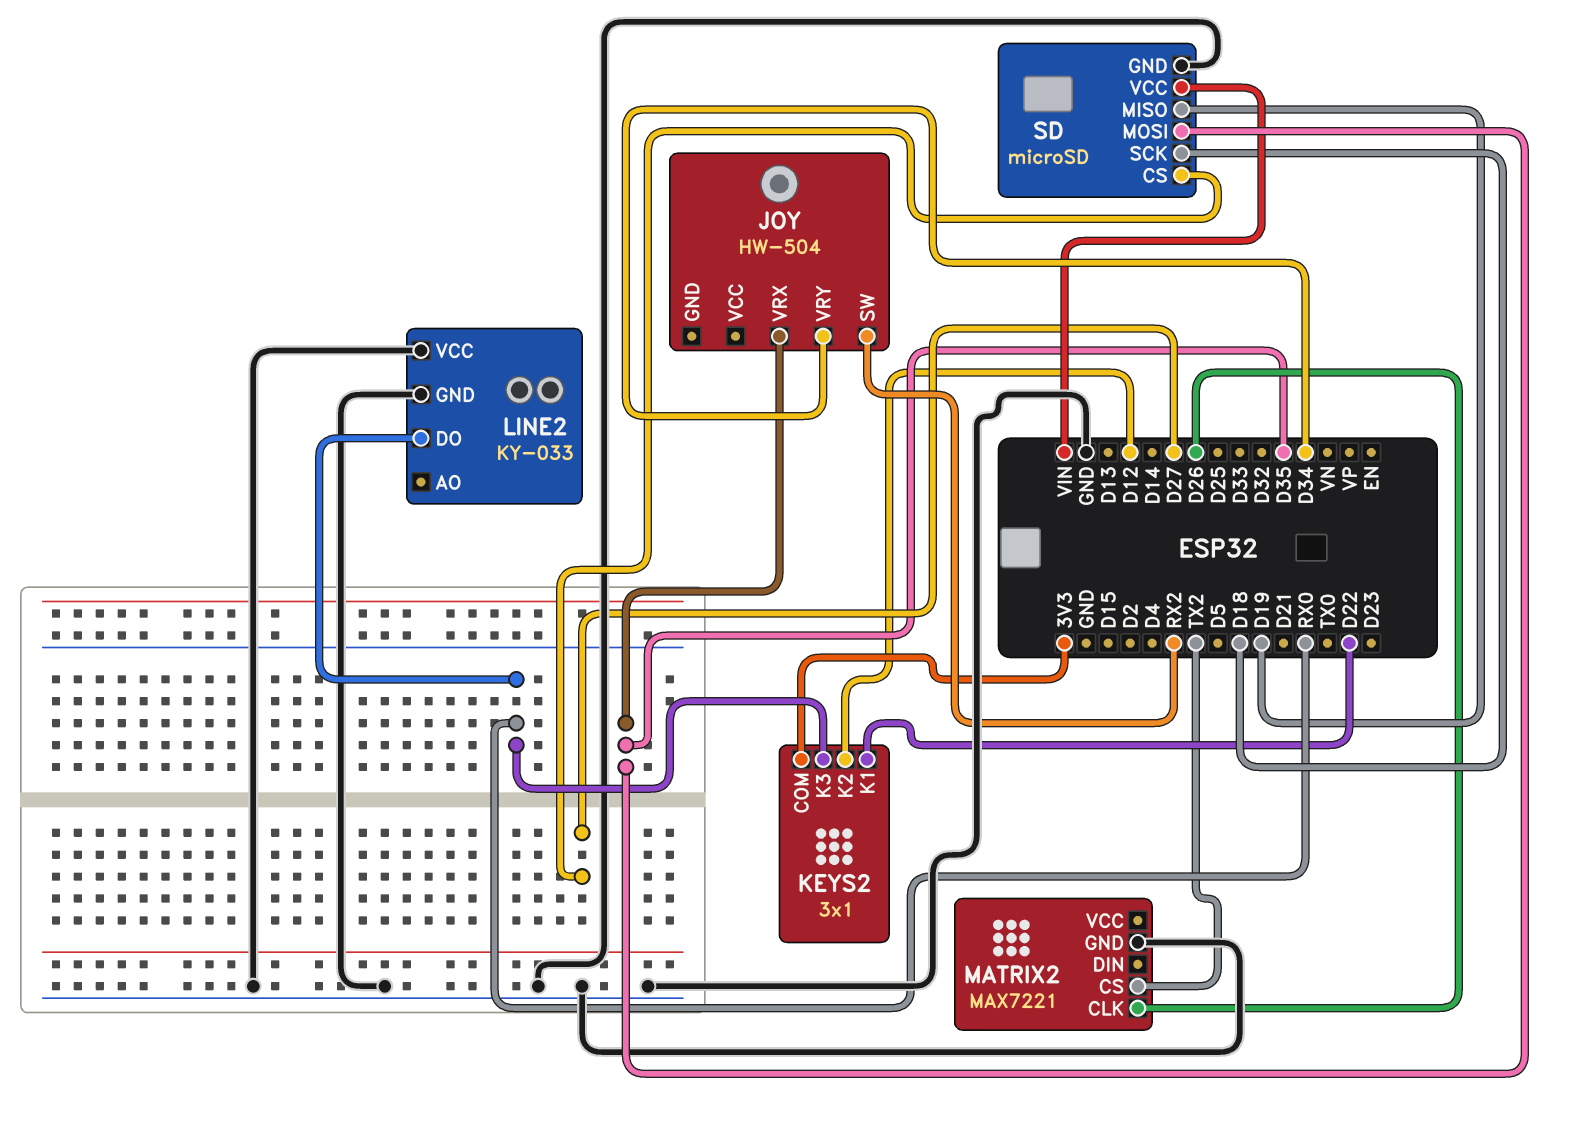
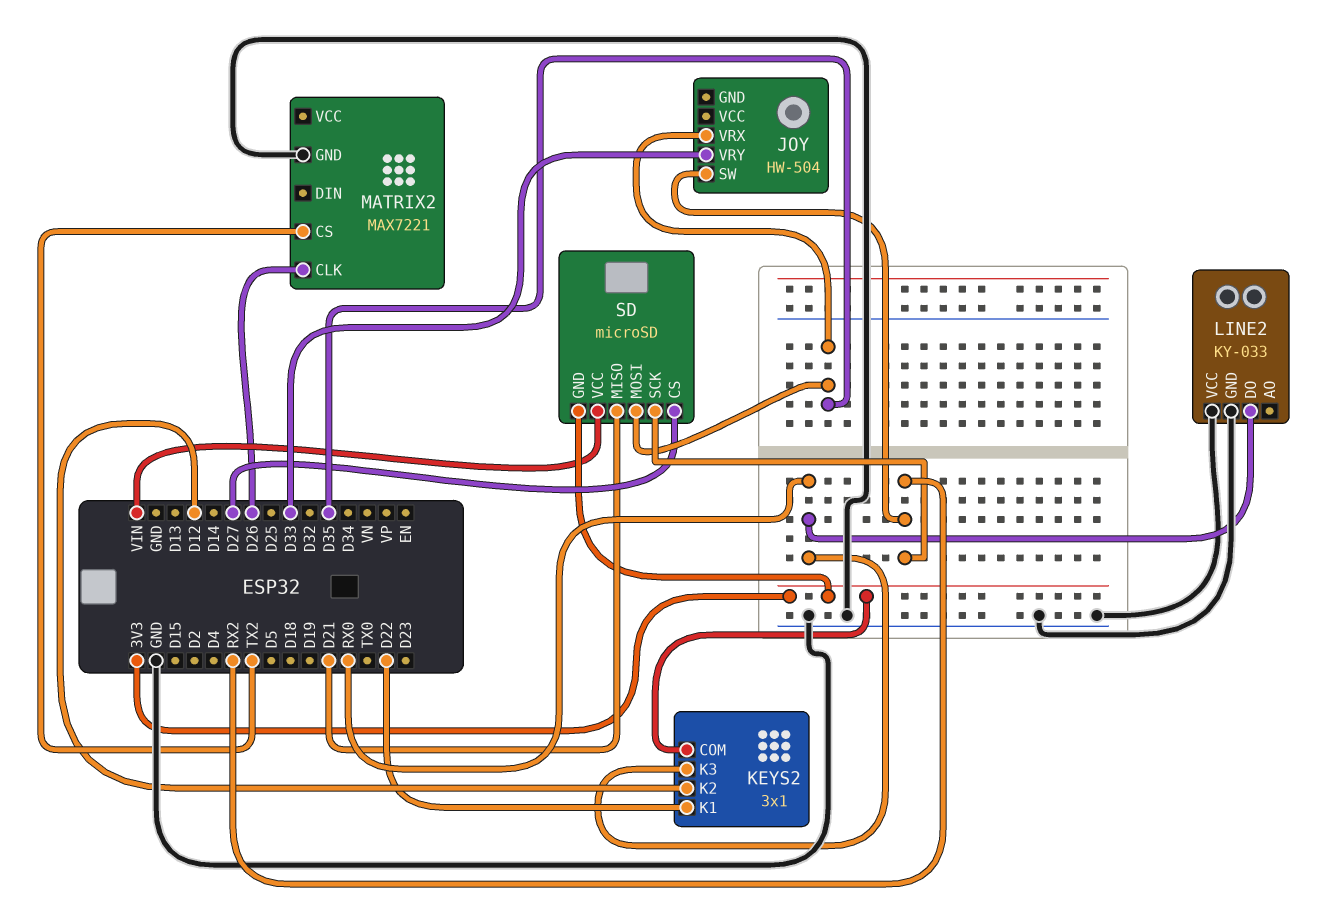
JOY pin VRY: D34 -> D33
SD pin GND: GND -> 3V3
SD pin MISO: D19 -> D21
SD pin SCK: D18 -> RX2

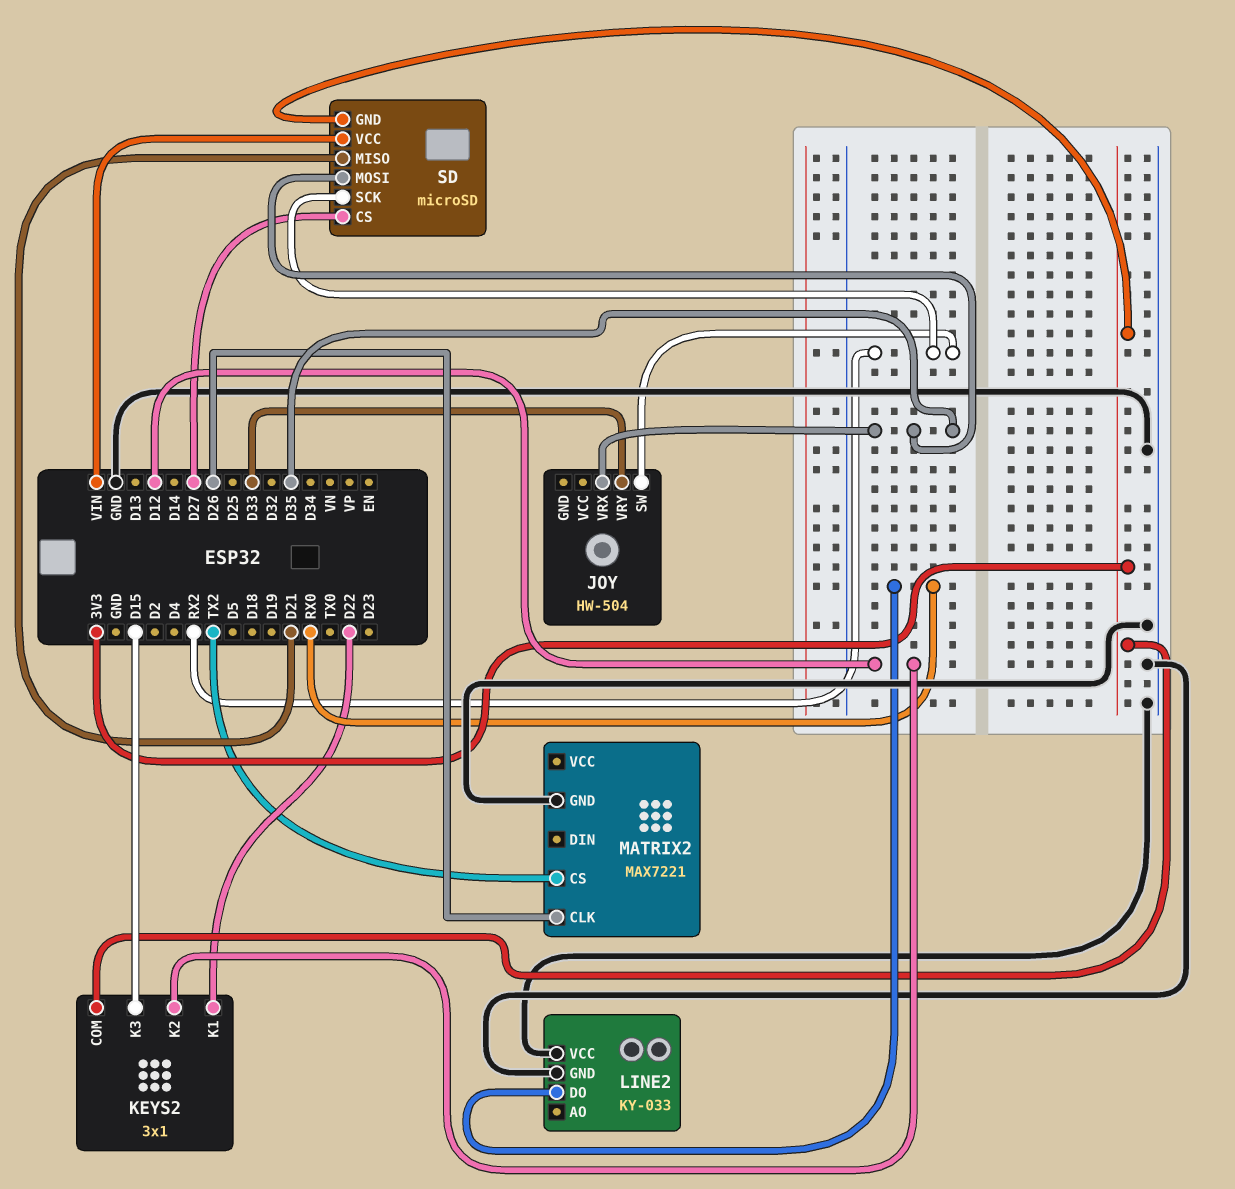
KEYS2 pin K3: RX0 -> D15

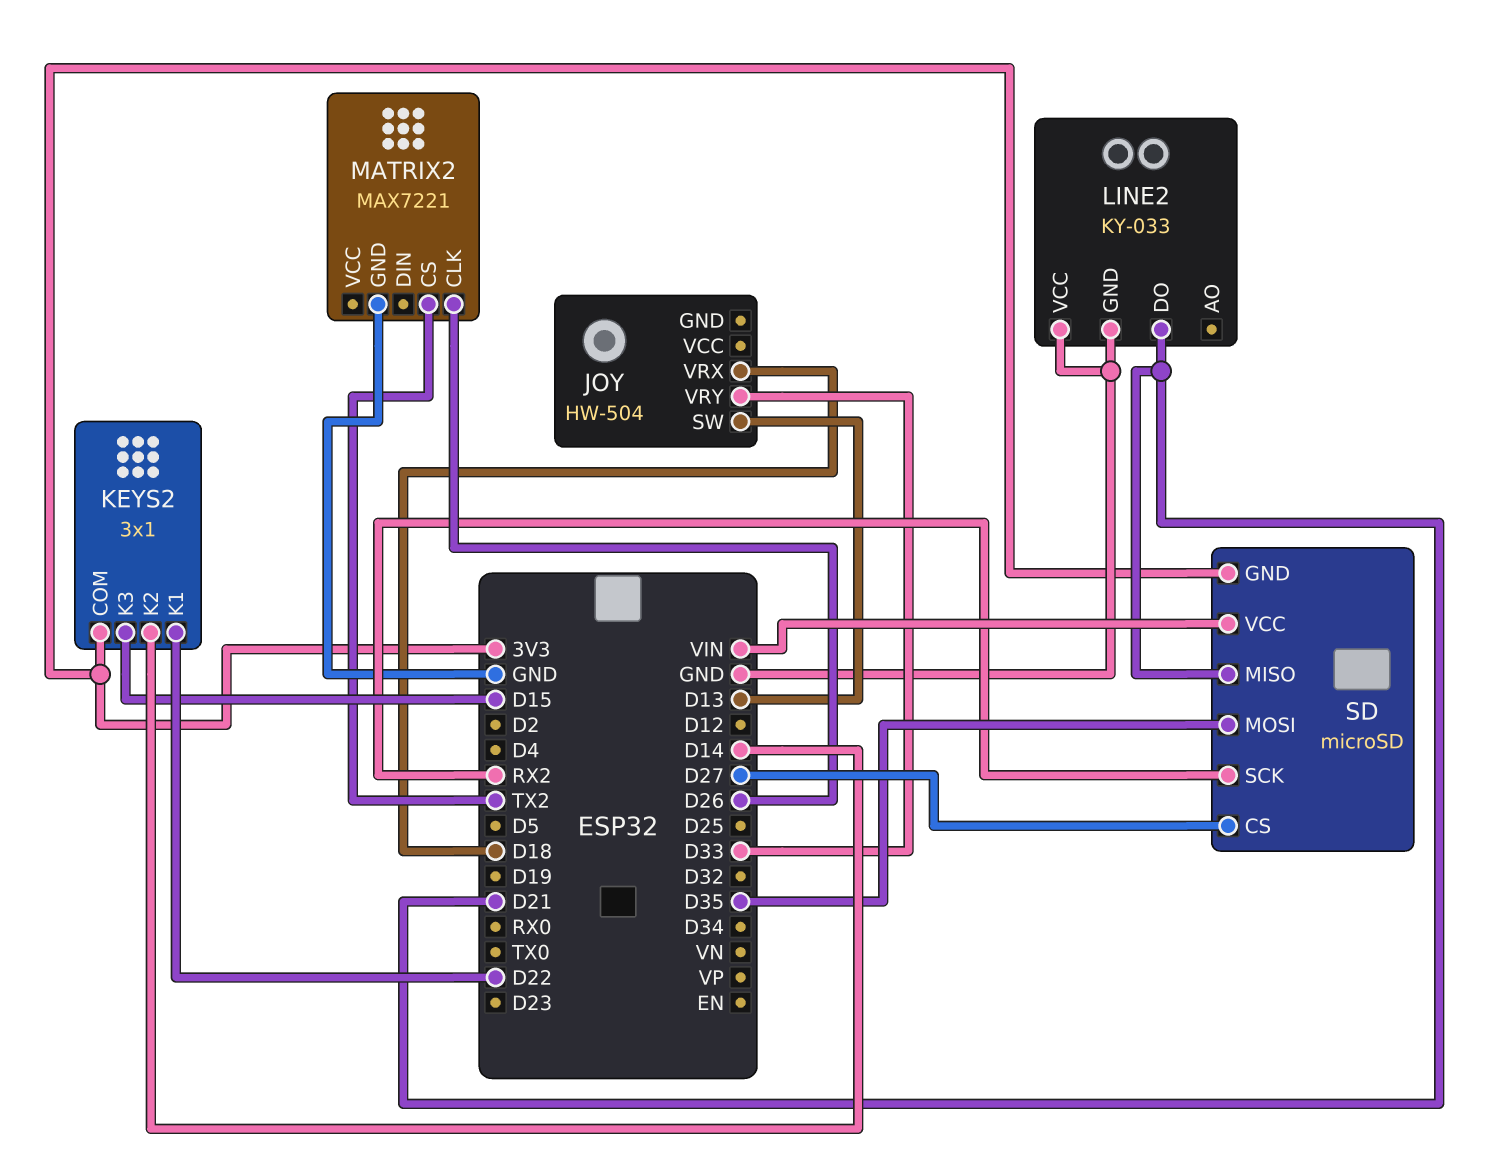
JOY pin SW: RX2 -> D13
JOY pin VRX: D35 -> D18
KEYS2 pin K2: D12 -> D14
LINE2 pin DO: RX0 -> D21

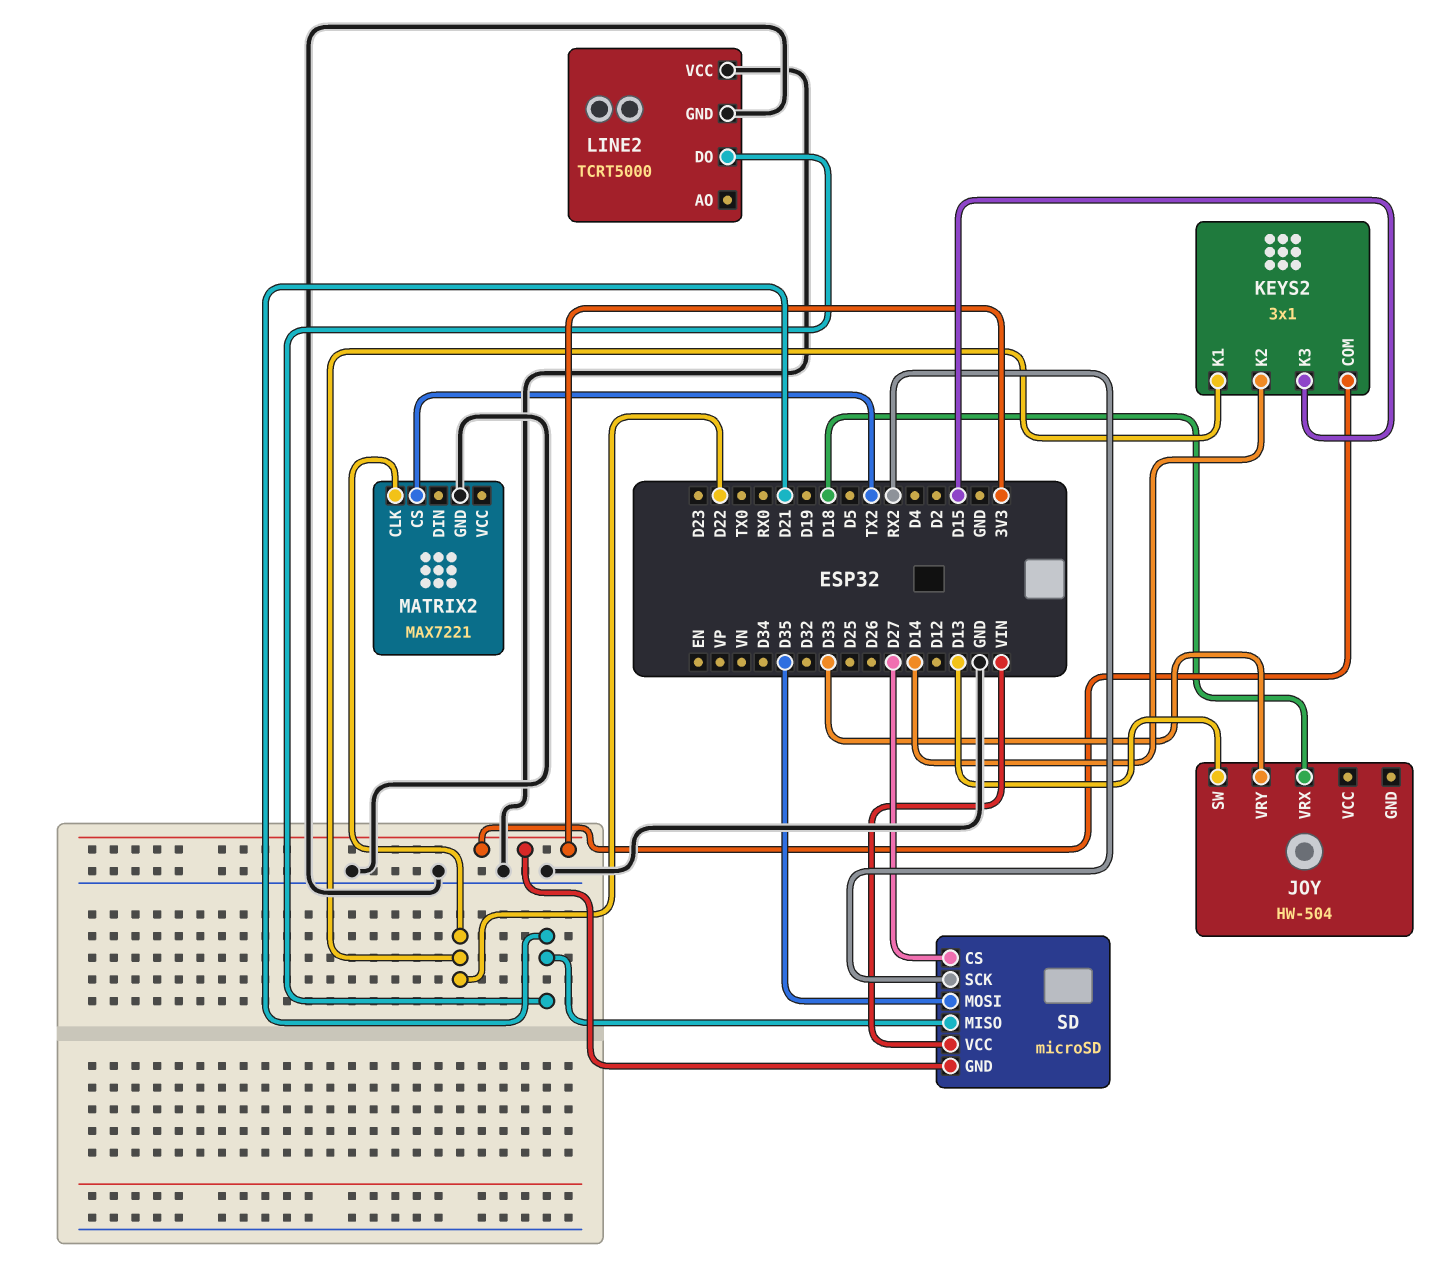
LINE2: KY-033 -> TCRT5000
MATRIX2 pin CLK: D26 -> D22

